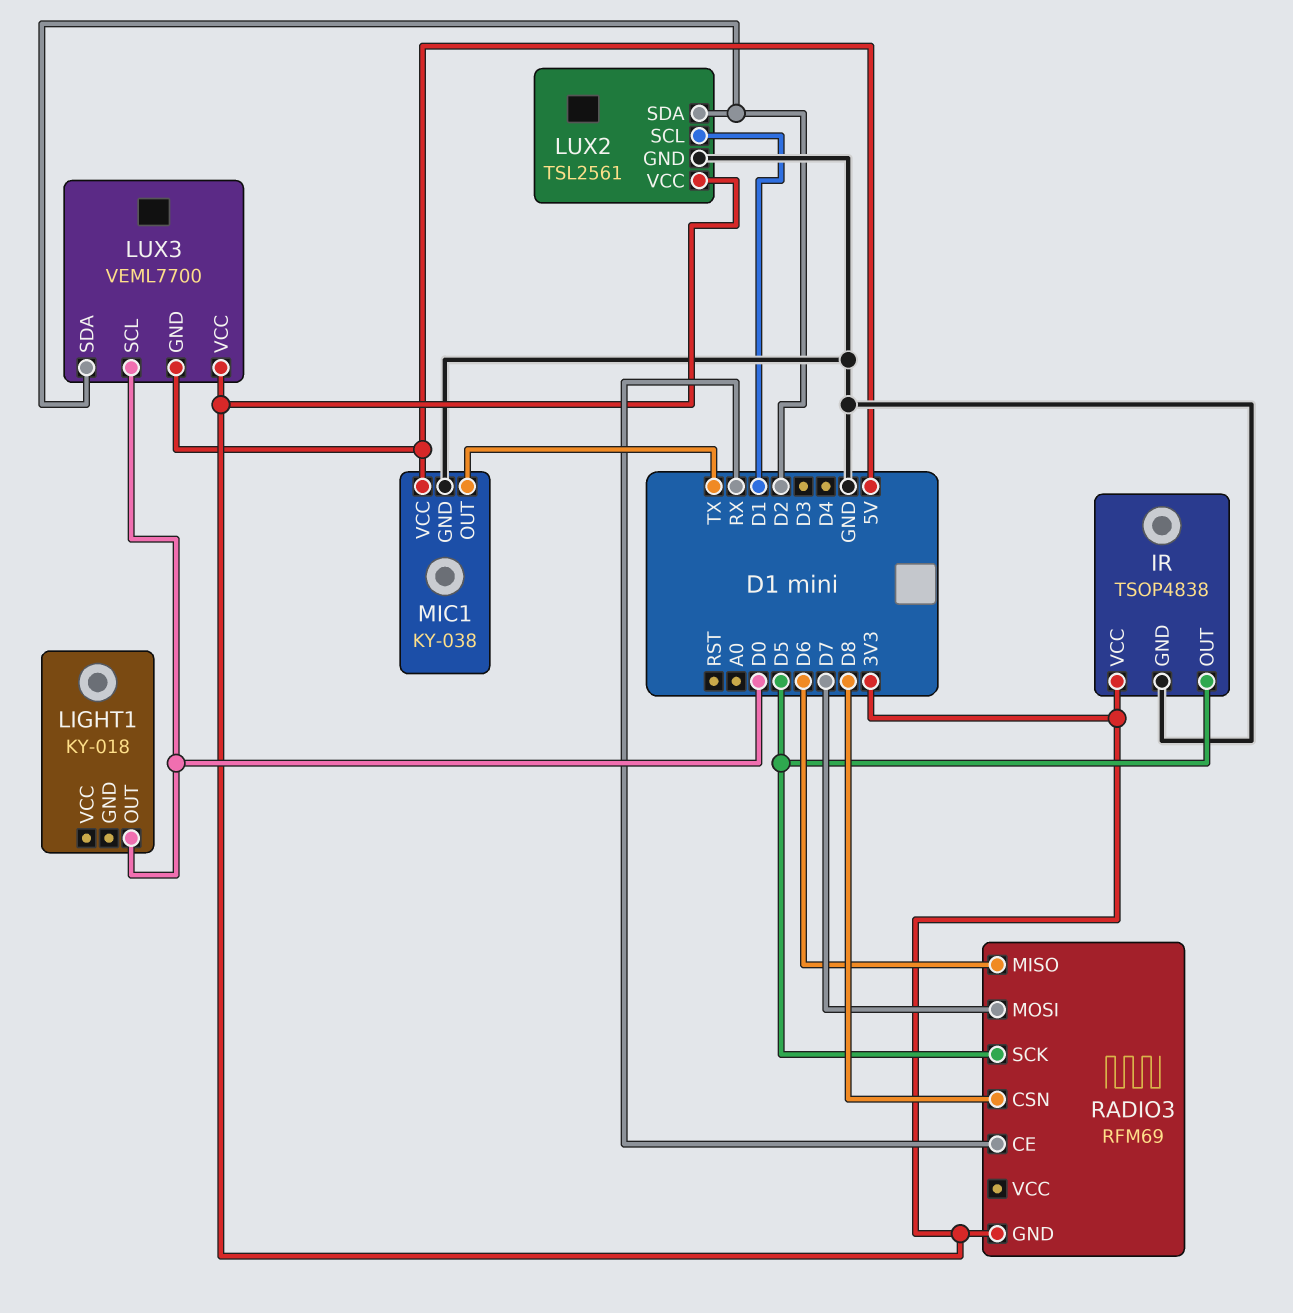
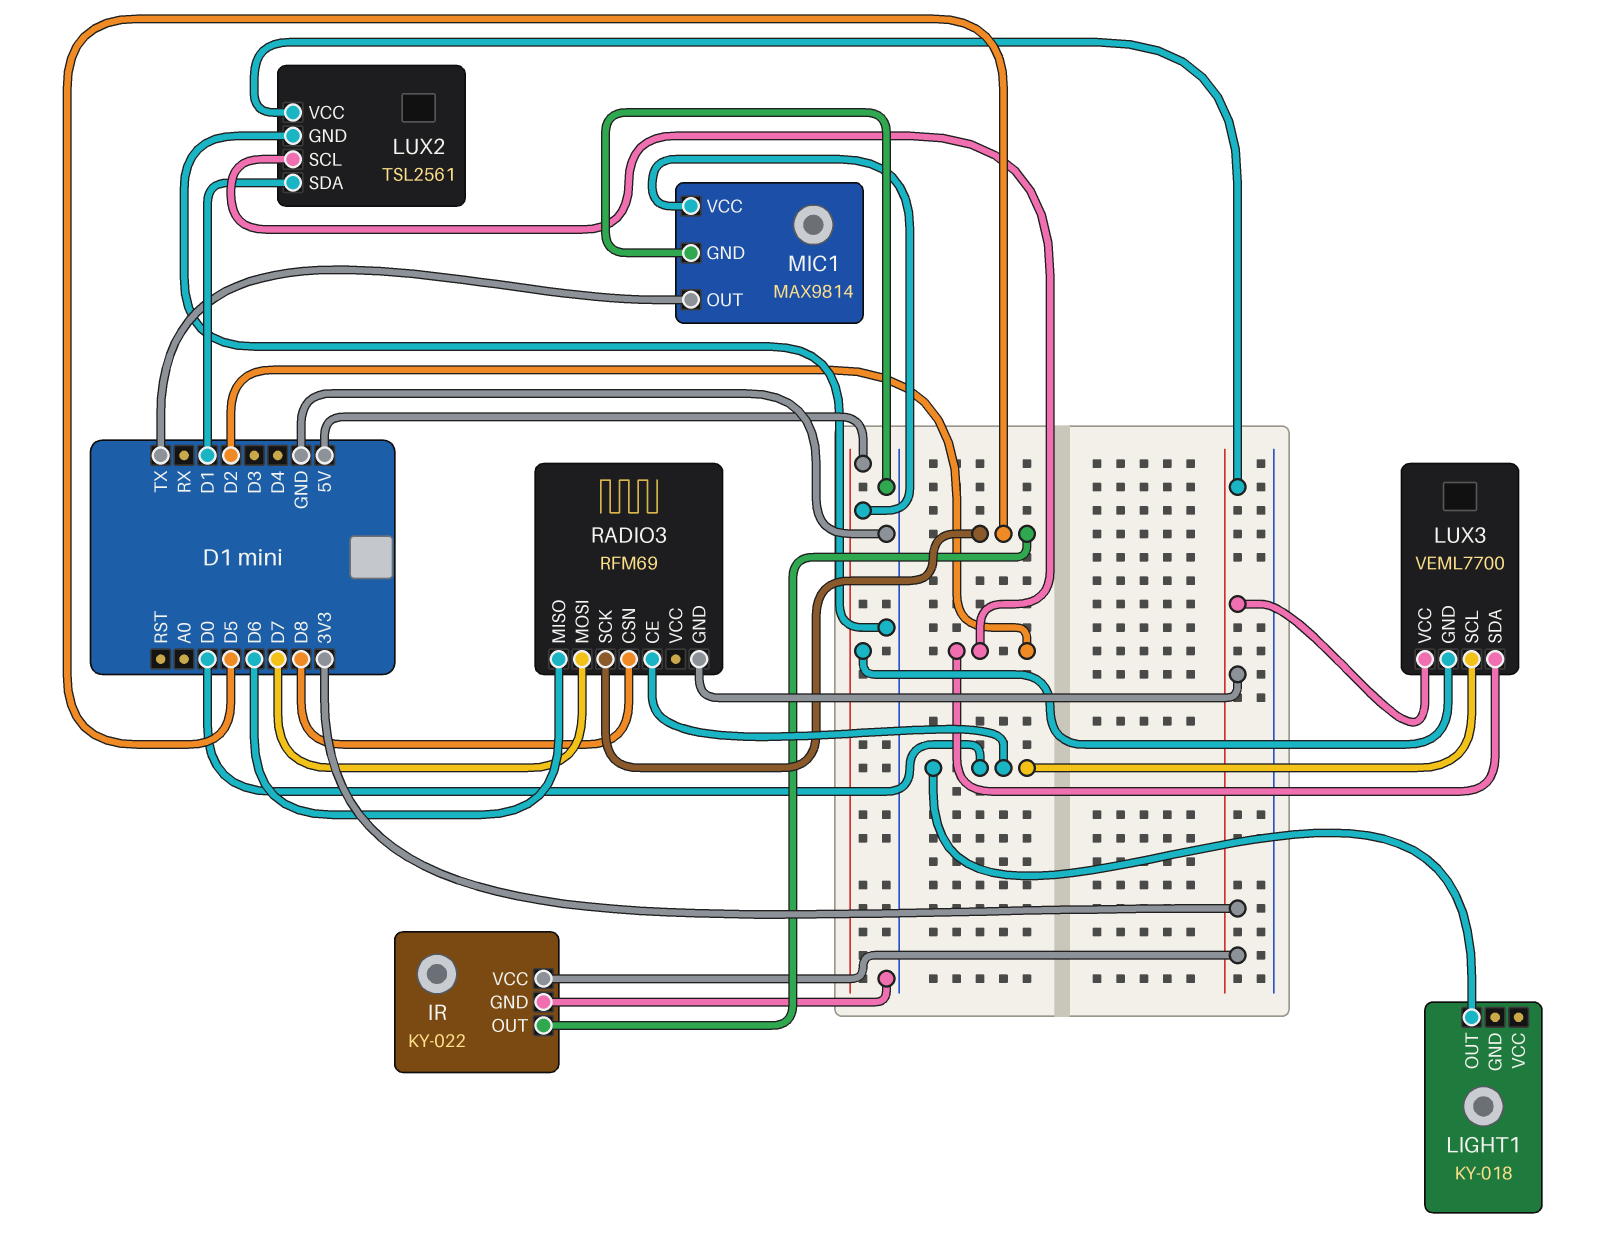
IR: TSOP4838 -> KY-022
LUX2 pin SCL: D1 -> D2
LUX2 pin SDA: D2 -> D1
MIC1: KY-038 -> MAX9814
RADIO3 pin CE: RX -> D0

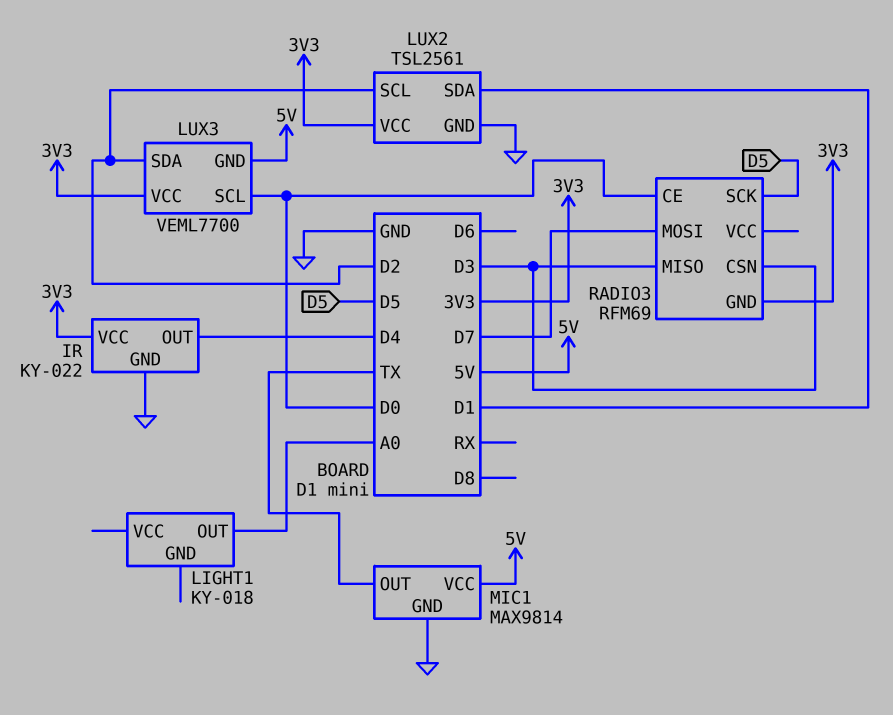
IR pin OUT: D5 -> D4
LIGHT1 pin OUT: D0 -> A0
RADIO3 pin CSN: D8 -> D3
RADIO3 pin MISO: D6 -> D3

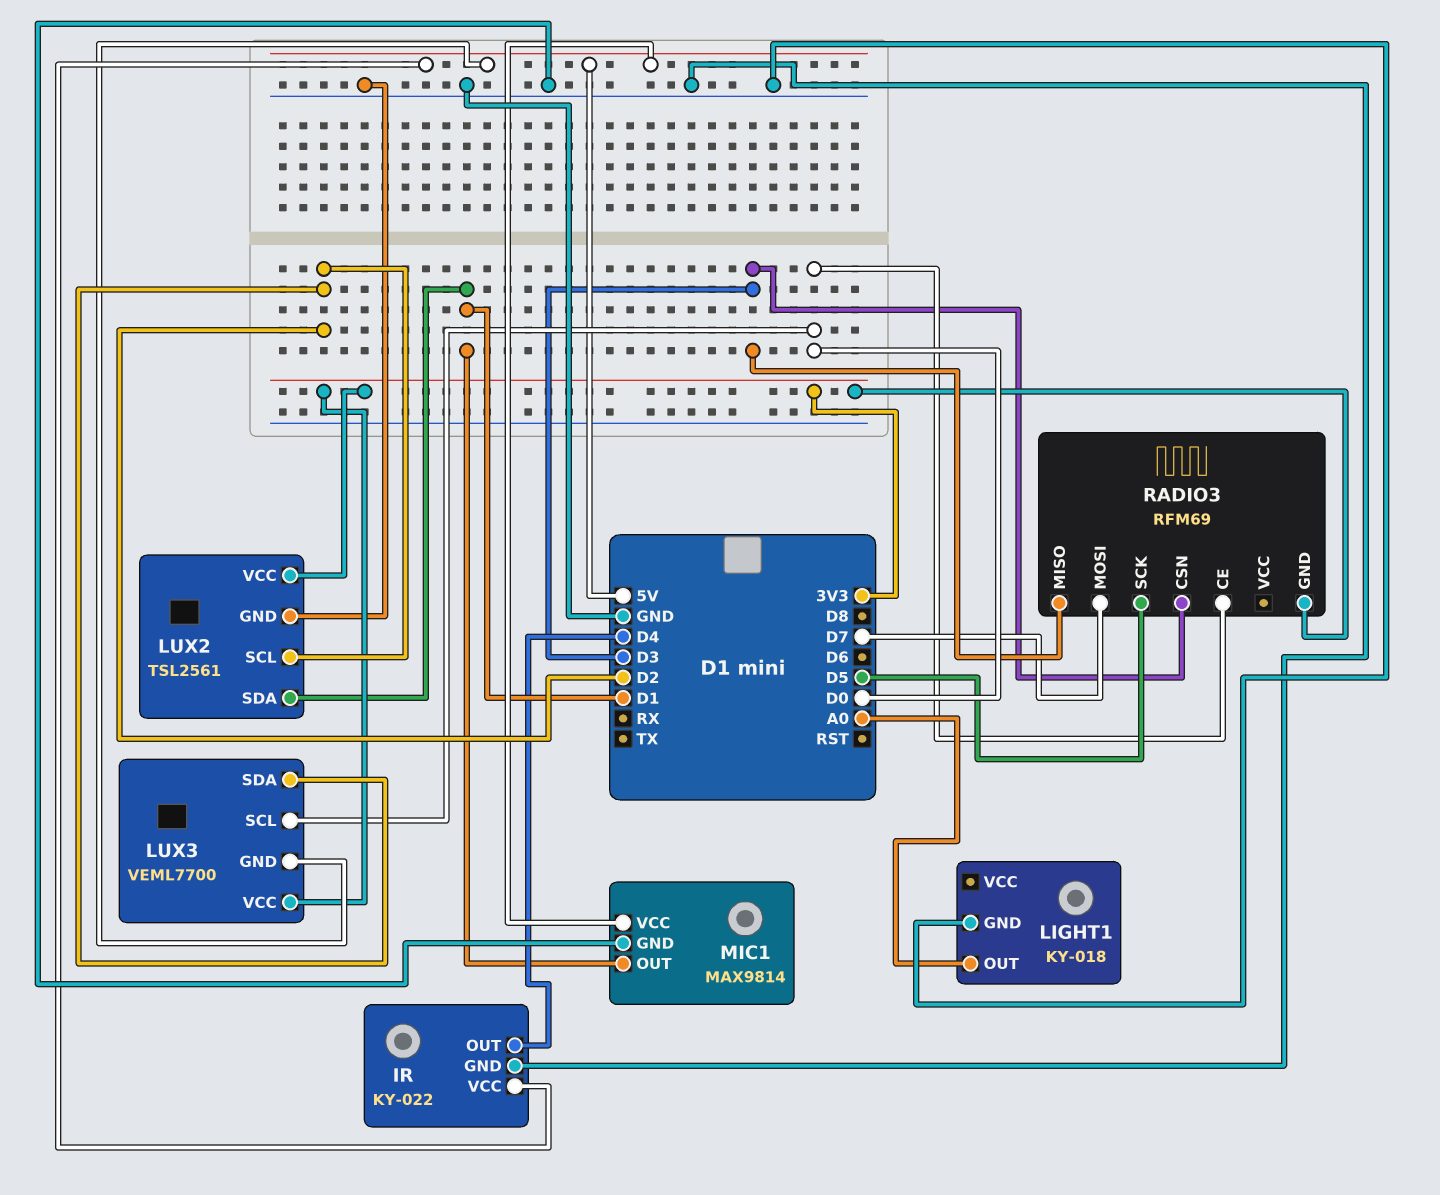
IR pin VCC: 3V3 -> 5V
LIGHT1 pin GND: none -> GND
MIC1 pin OUT: TX -> D1

